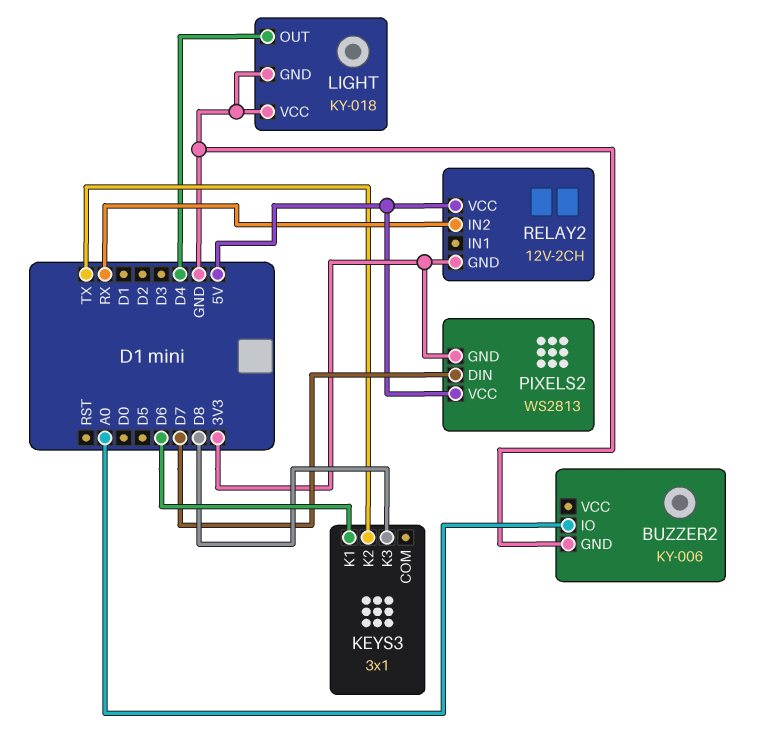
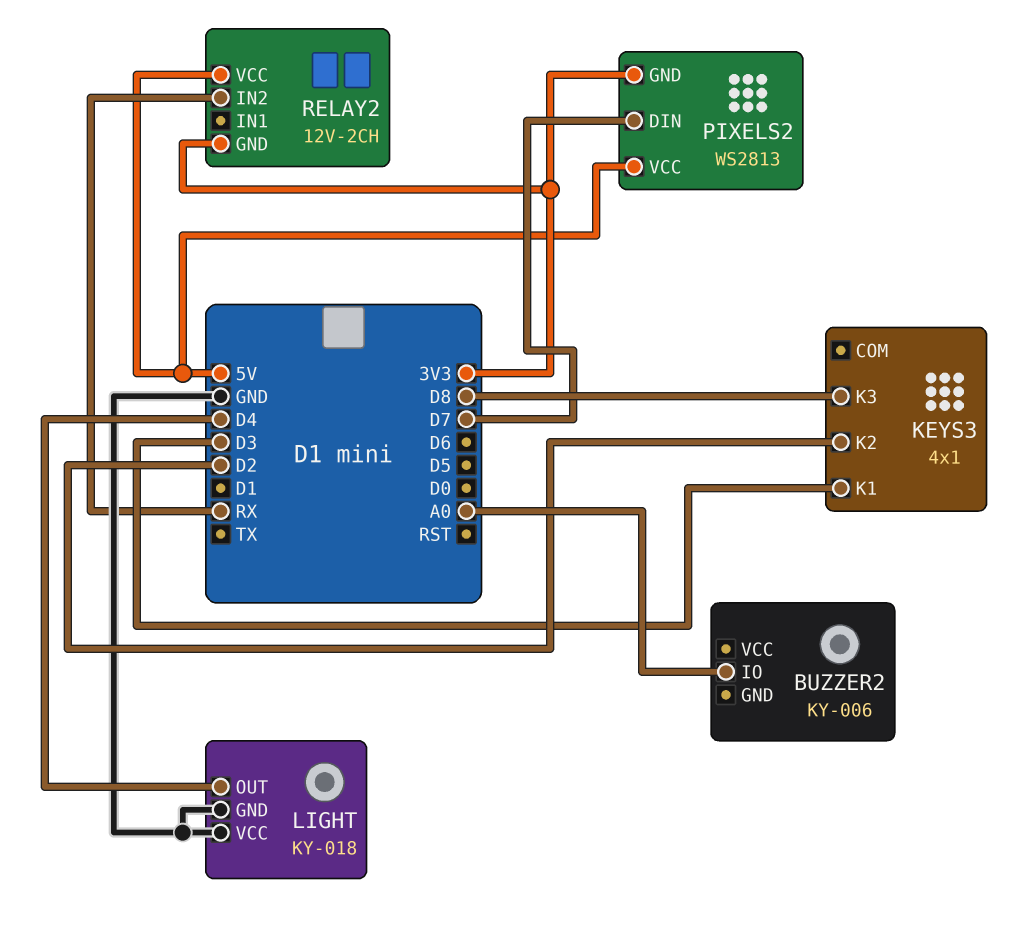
BUZZER2 pin GND: GND -> none
KEYS3: 3x1 -> 4x1
KEYS3 pin K1: D6 -> D3
KEYS3 pin K2: TX -> D2

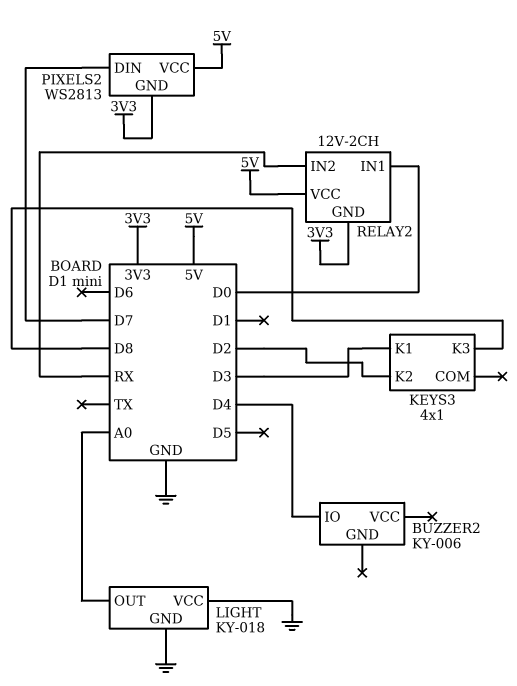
BUZZER2 pin IO: A0 -> D4
LIGHT pin OUT: D4 -> A0
RELAY2 pin IN1: none -> D0

